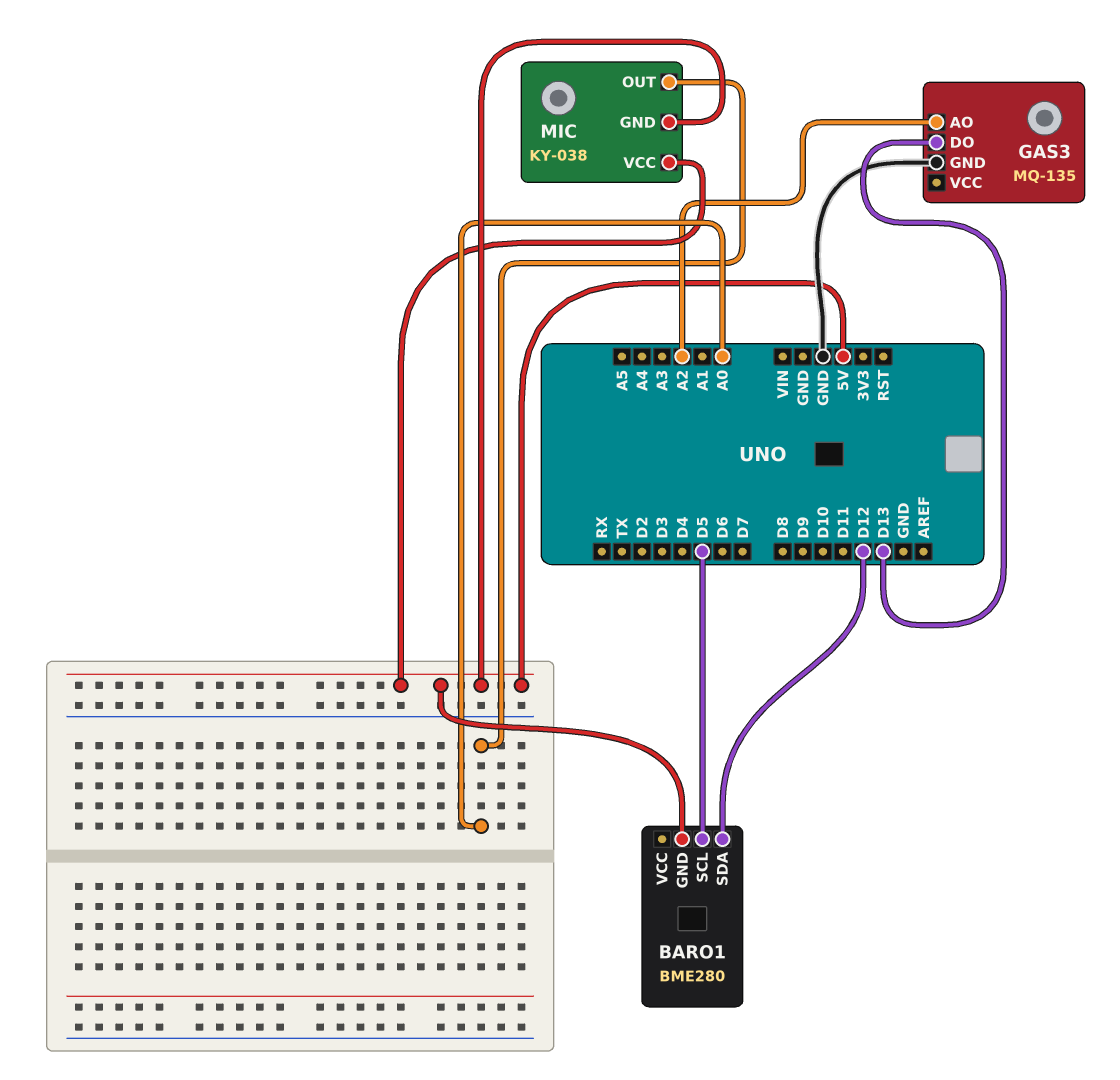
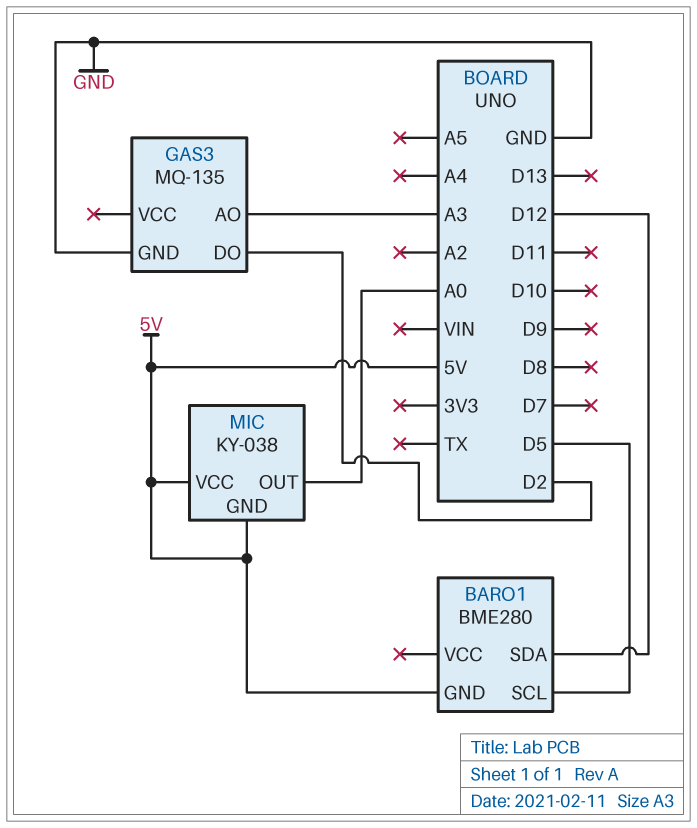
GAS3 pin AO: A2 -> A3
GAS3 pin DO: D13 -> D2

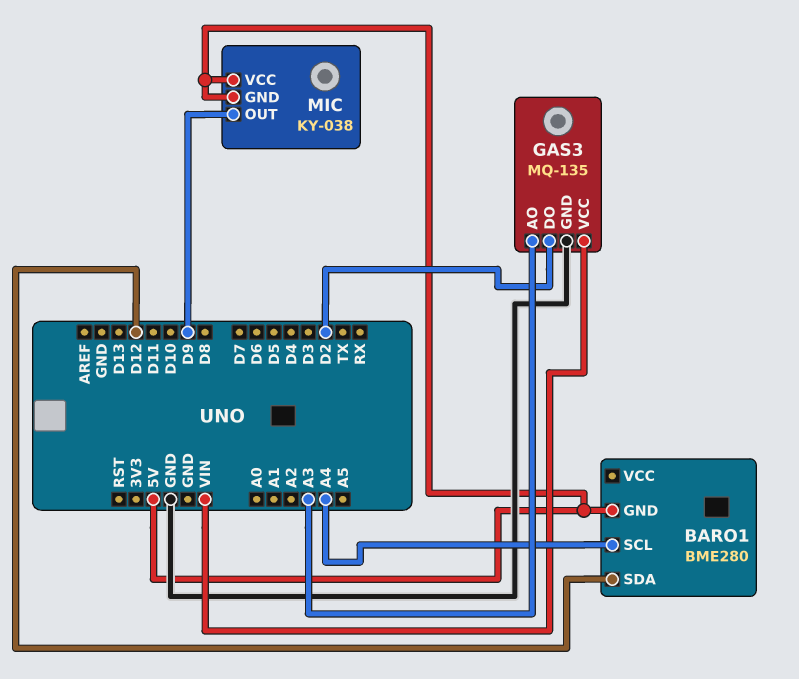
BARO1 pin SCL: D5 -> A4
GAS3 pin VCC: none -> VIN
MIC pin OUT: A0 -> D9

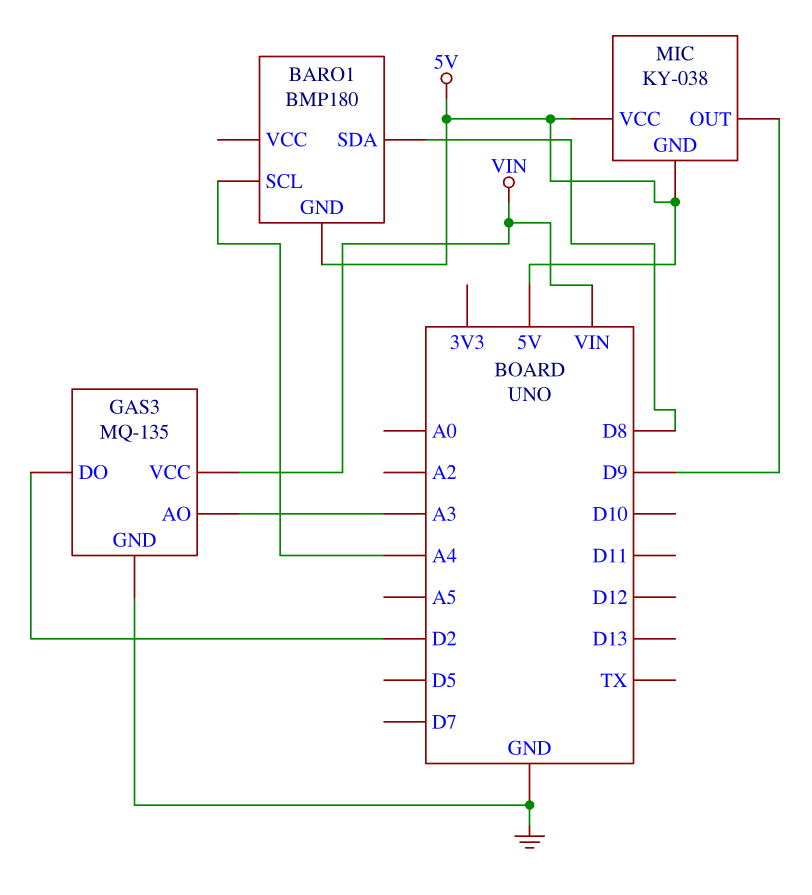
BARO1: BME280 -> BMP180
BARO1 pin SDA: D12 -> D8

